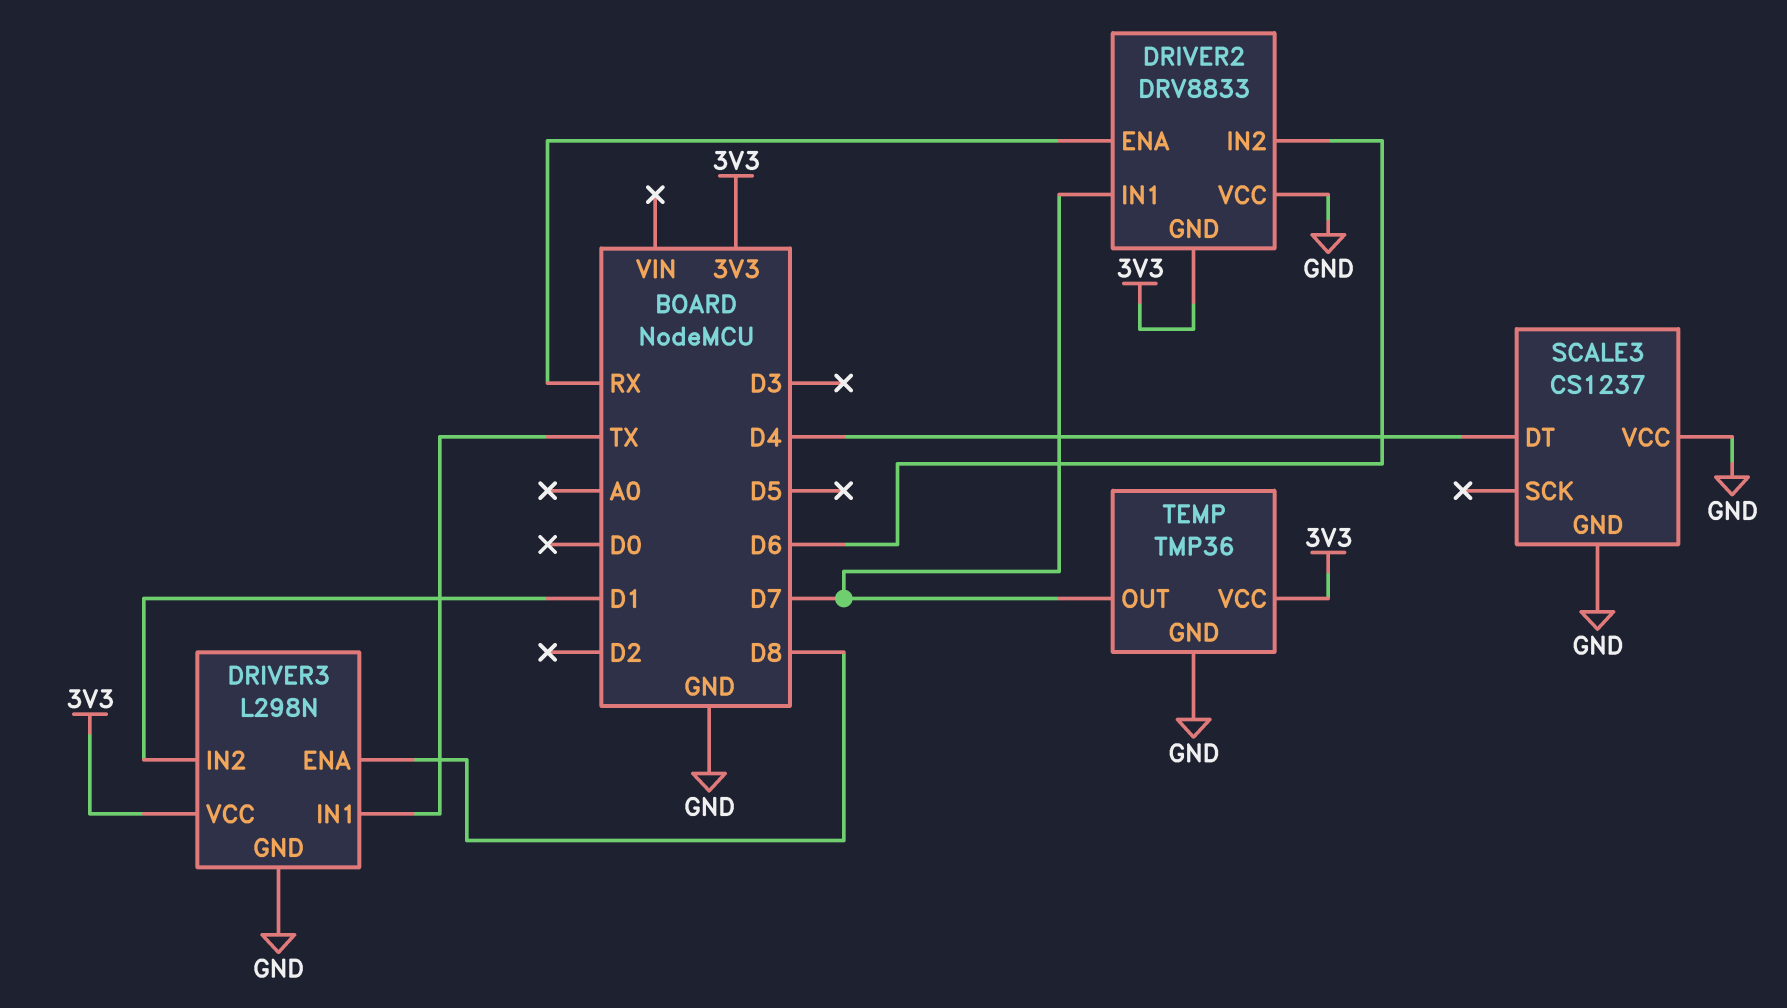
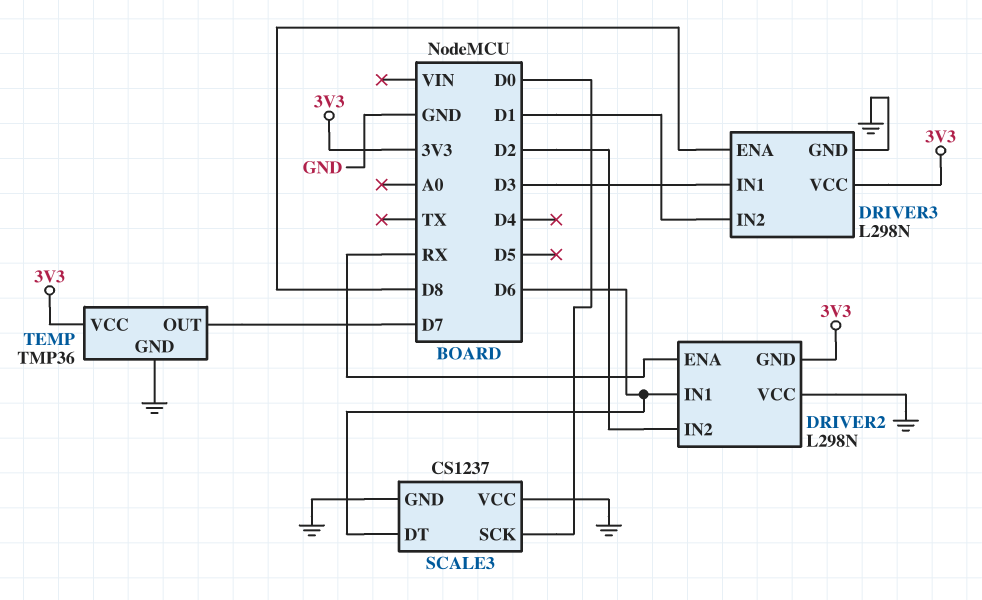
DRIVER2: DRV8833 -> L298N
DRIVER2 pin IN1: D7 -> D6
DRIVER2 pin IN2: D6 -> D2
DRIVER3 pin IN1: TX -> D3
SCALE3 pin DT: D4 -> D6
SCALE3 pin SCK: none -> D0

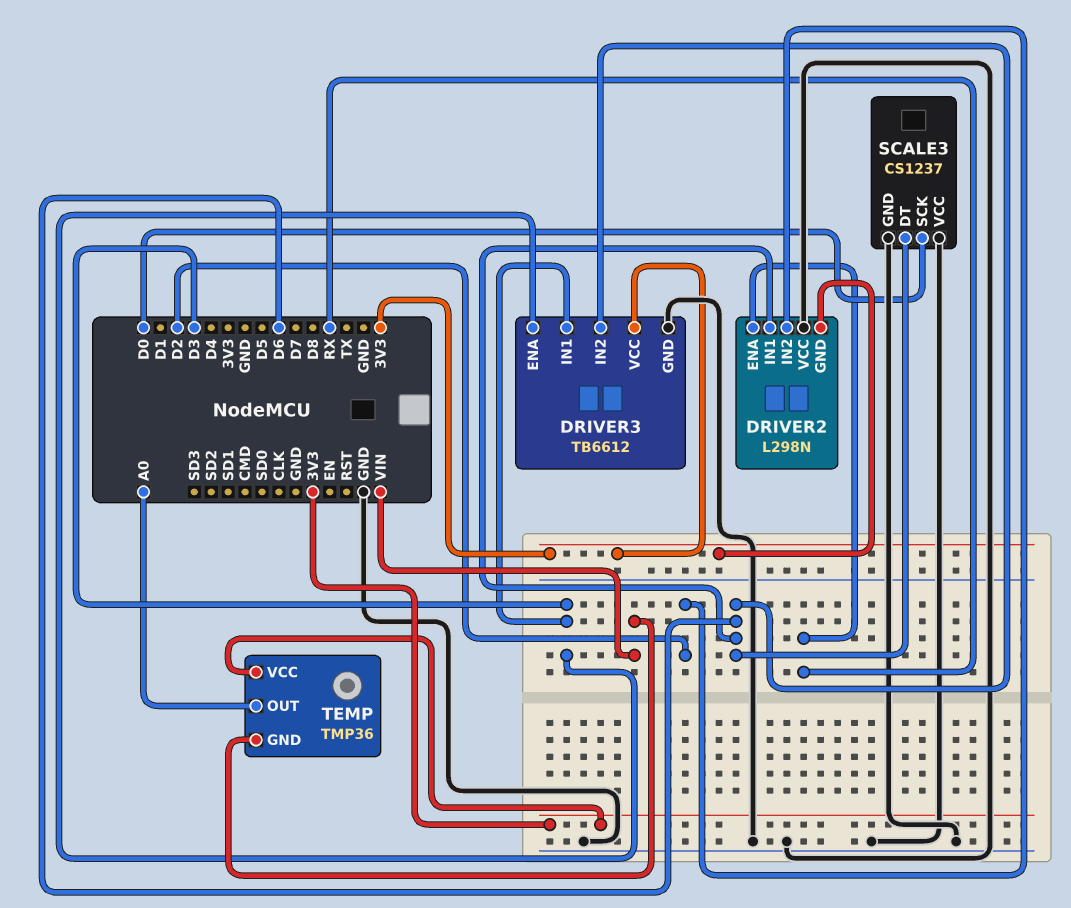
DRIVER3: L298N -> TB6612
DRIVER3 pin ENA: D8 -> D3
DRIVER3 pin IN2: D1 -> D6
TEMP pin GND: GND -> VIN
TEMP pin OUT: D7 -> A0

